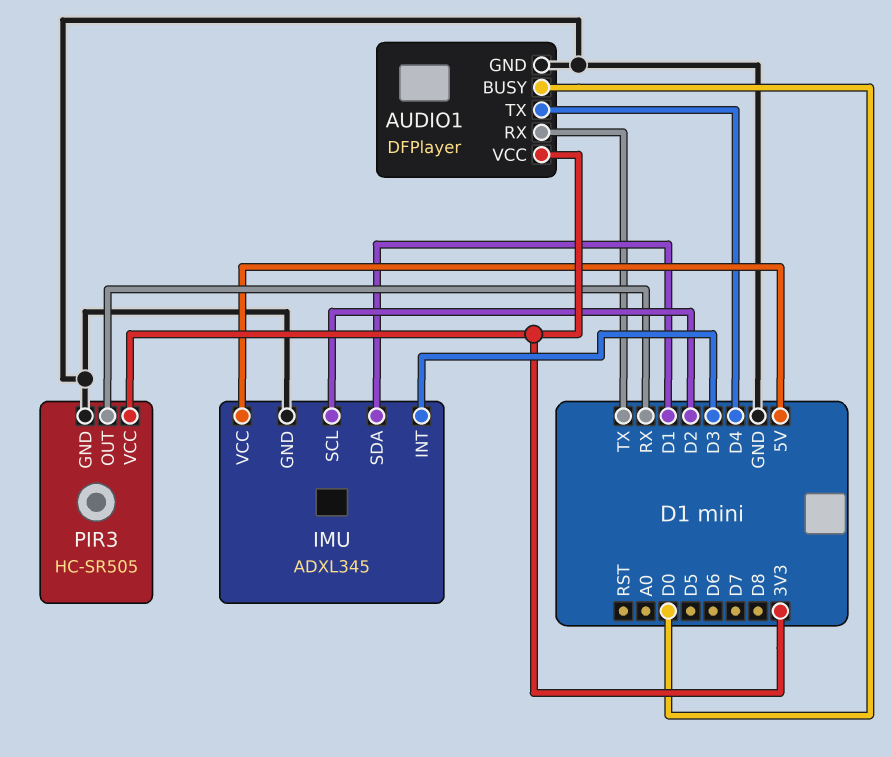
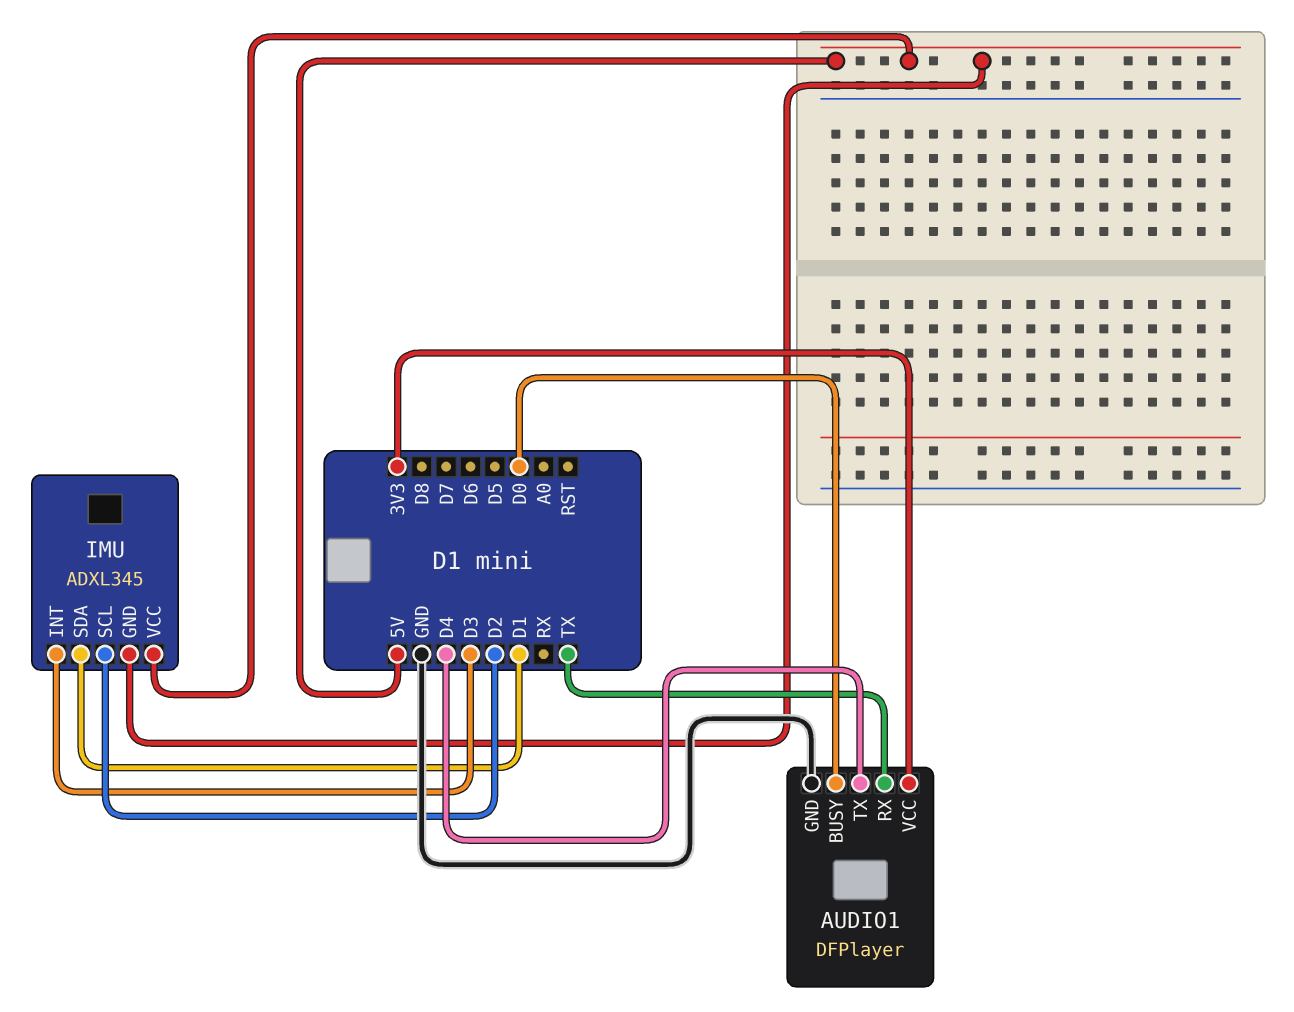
IMU pin GND: GND -> 5V
PIR3: HC-SR505 -> none
PIR3 pin GND: GND -> none
PIR3 pin OUT: RX -> none
PIR3 pin VCC: 3V3 -> none

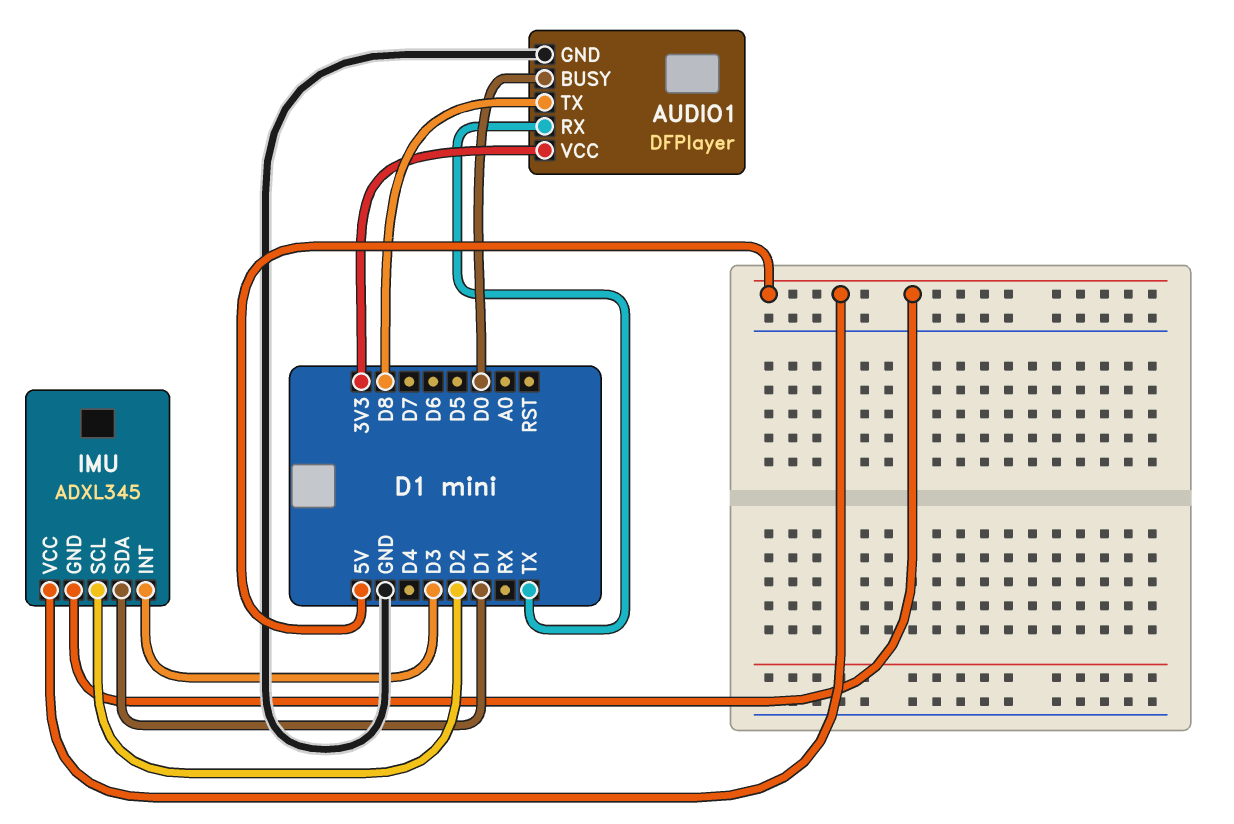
AUDIO1 pin TX: D4 -> D8

